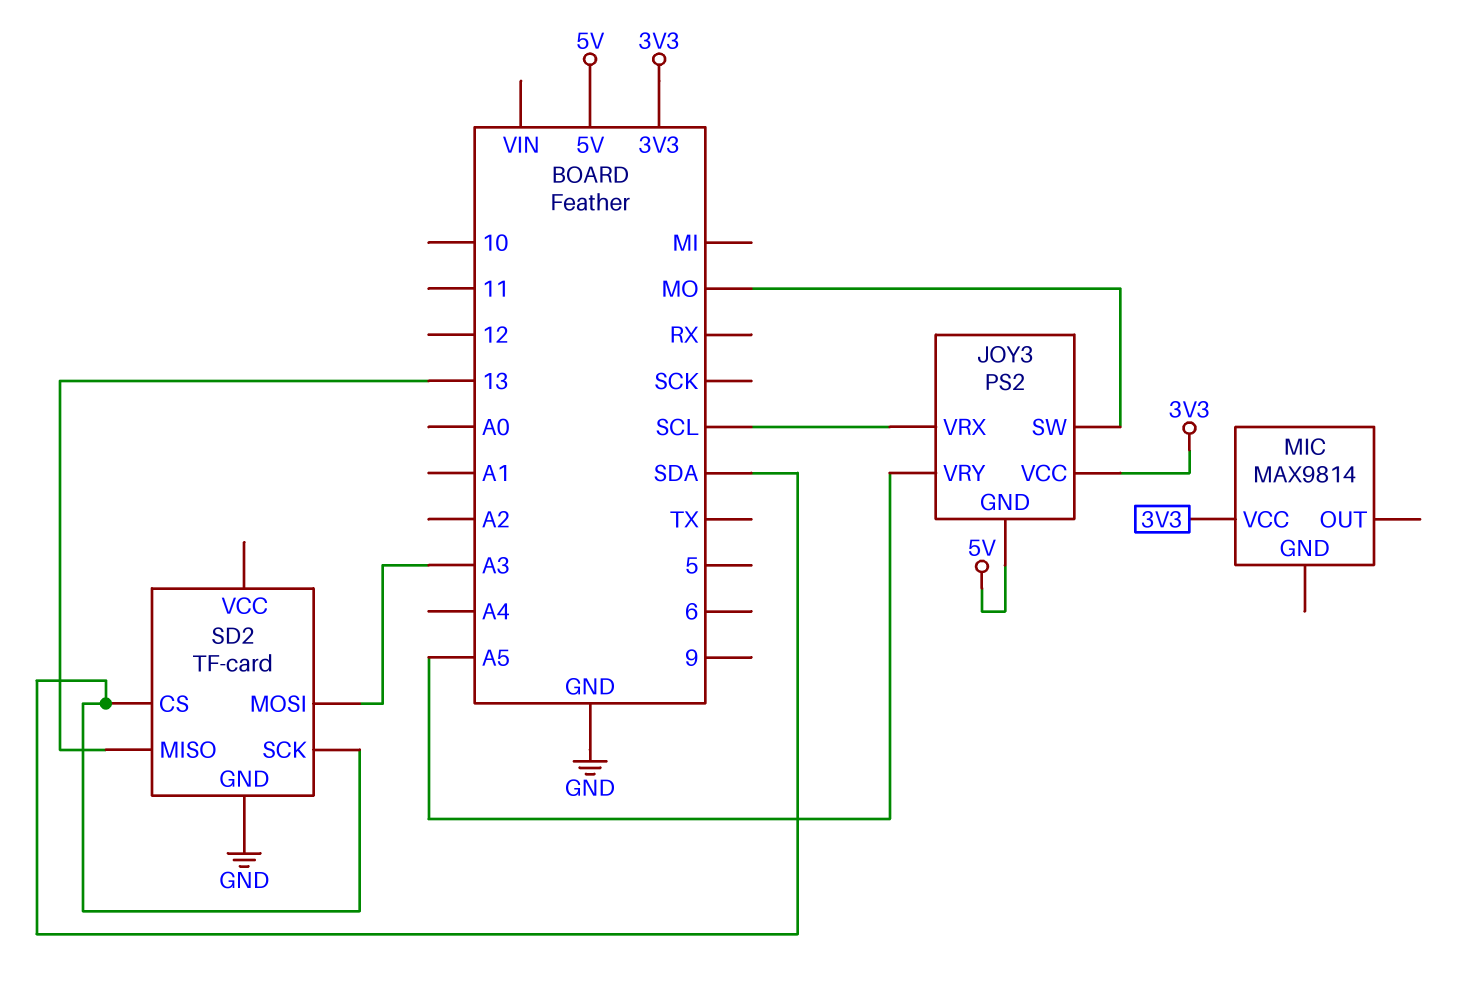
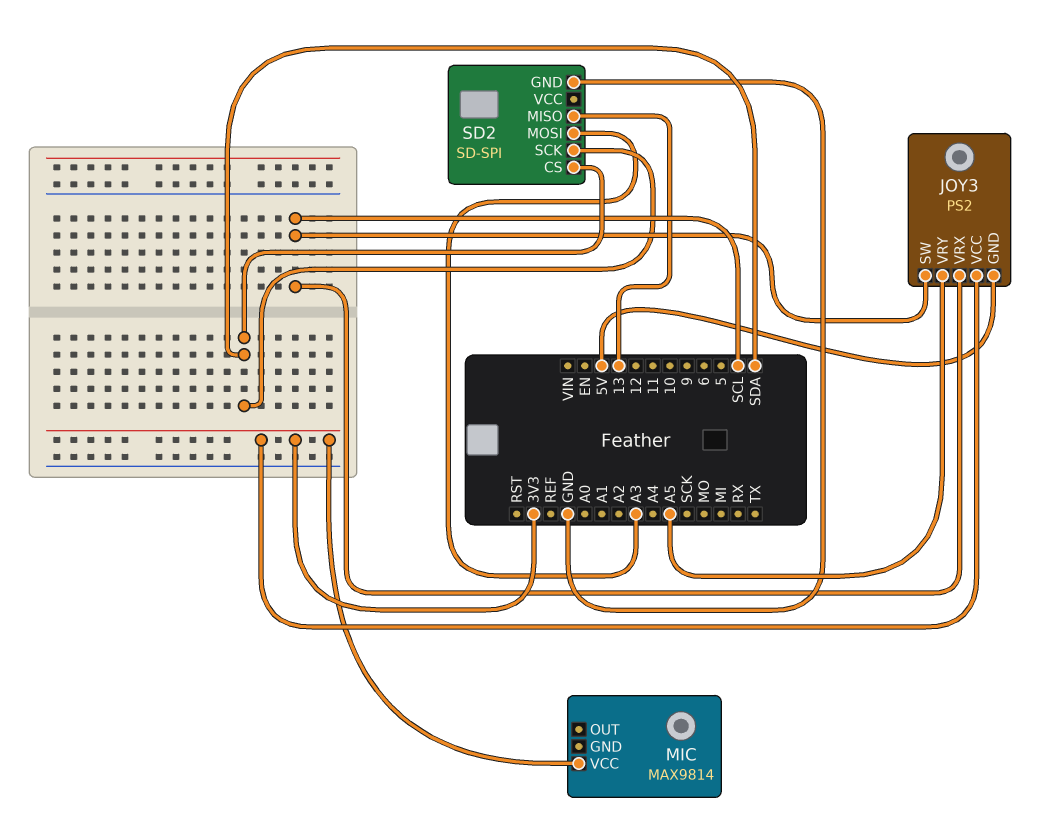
JOY3 pin SW: MO -> SCL
SD2: TF-card -> SD-SPI

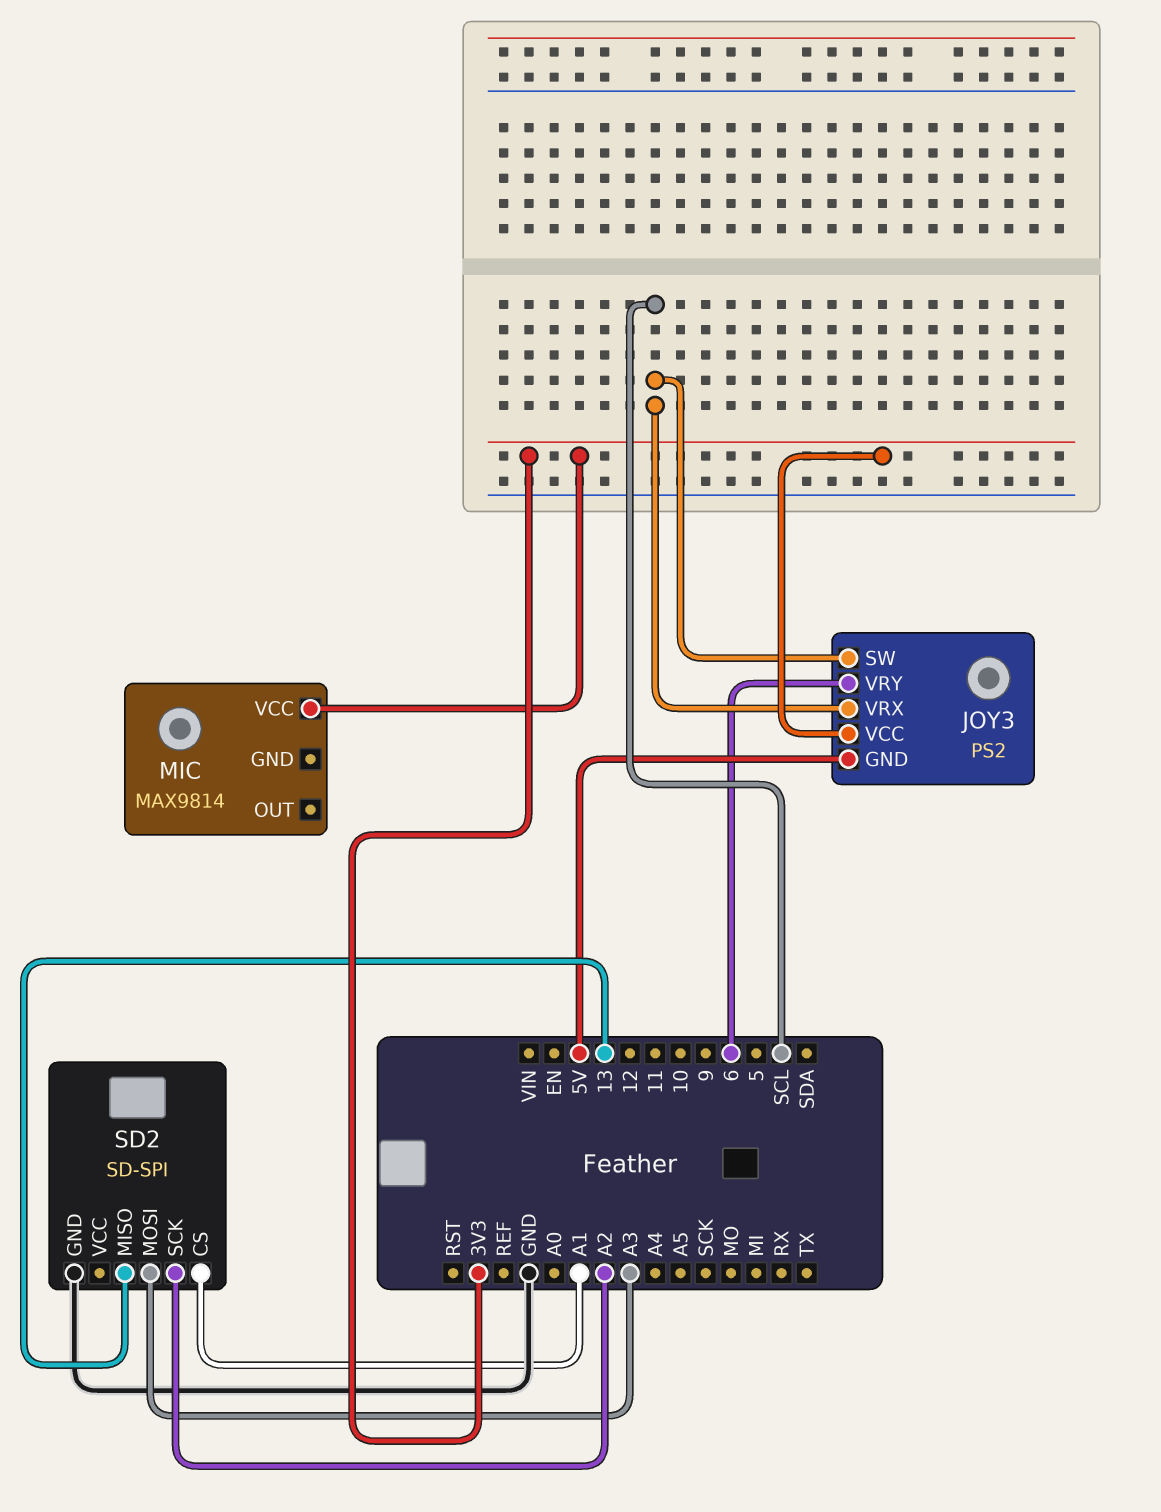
JOY3 pin VRY: A5 -> 6
SD2 pin CS: SDA -> A1
SD2 pin SCK: SDA -> A2

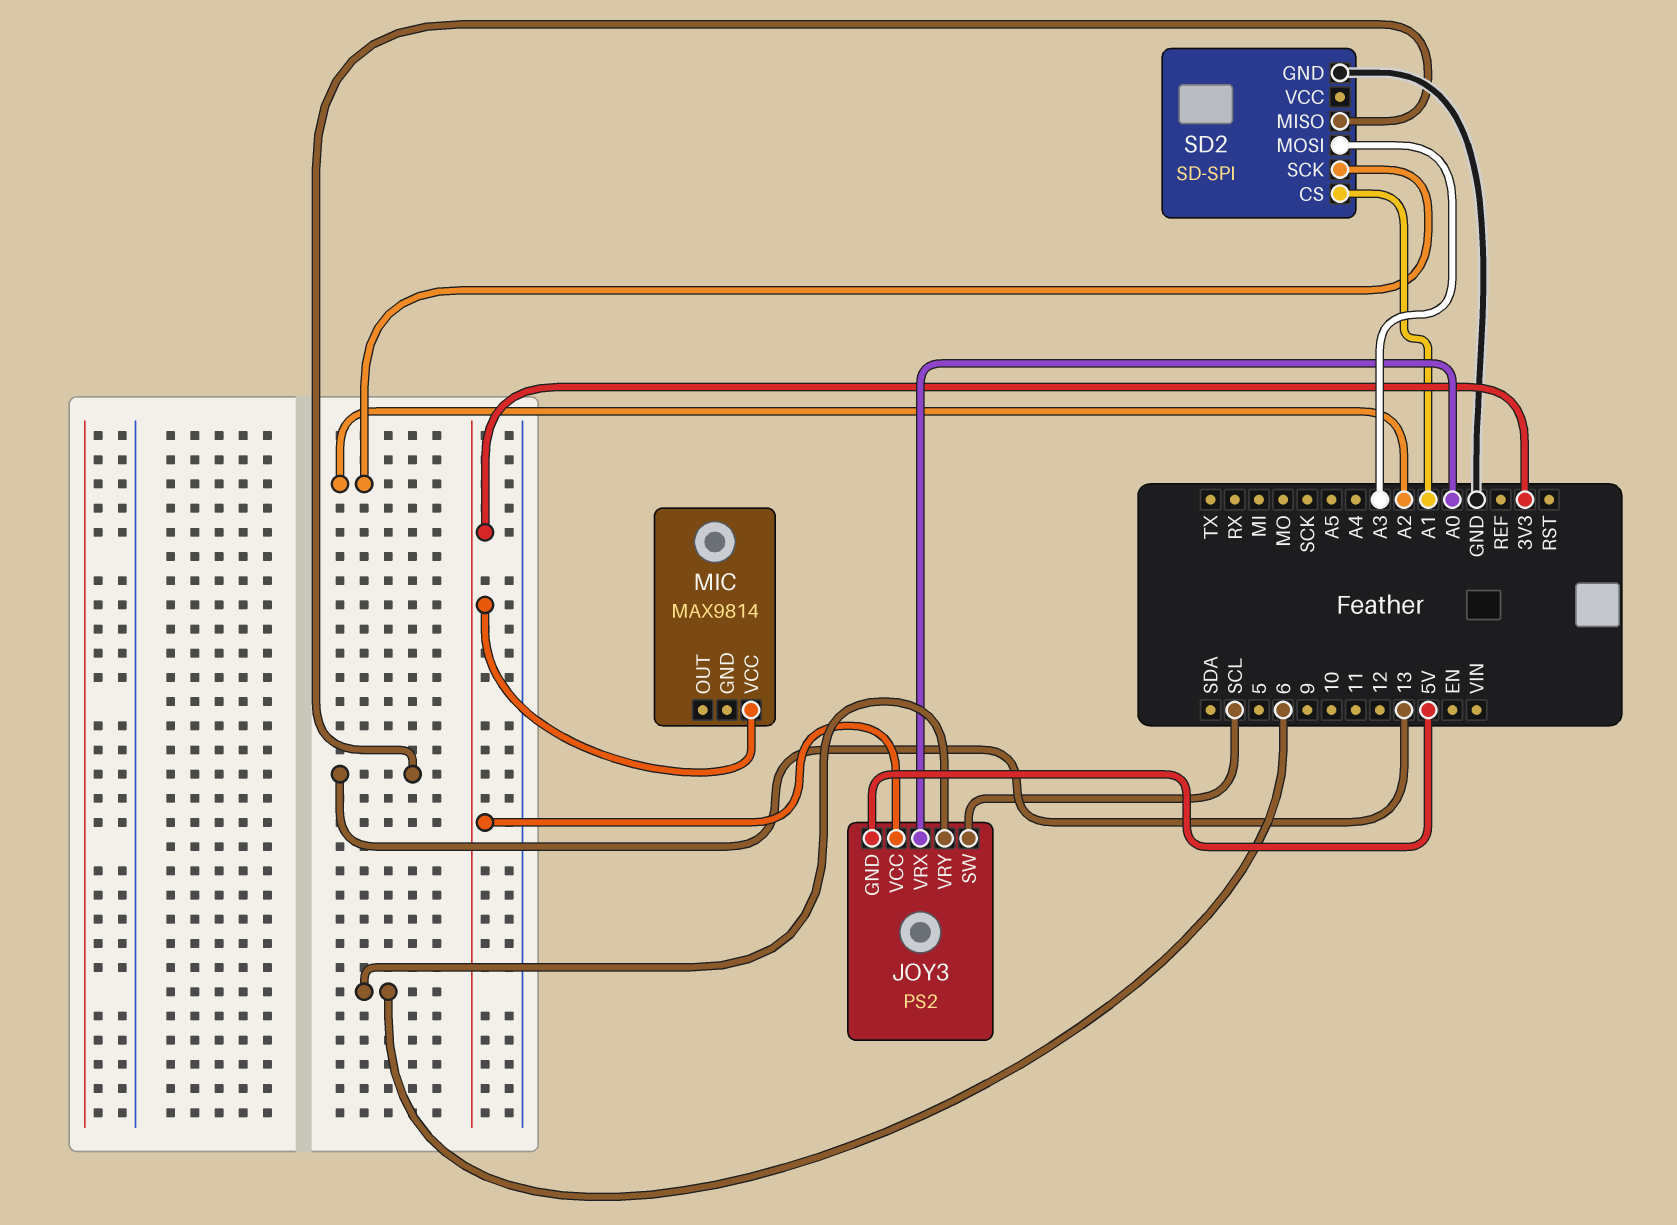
JOY3 pin VRX: SCL -> A0

